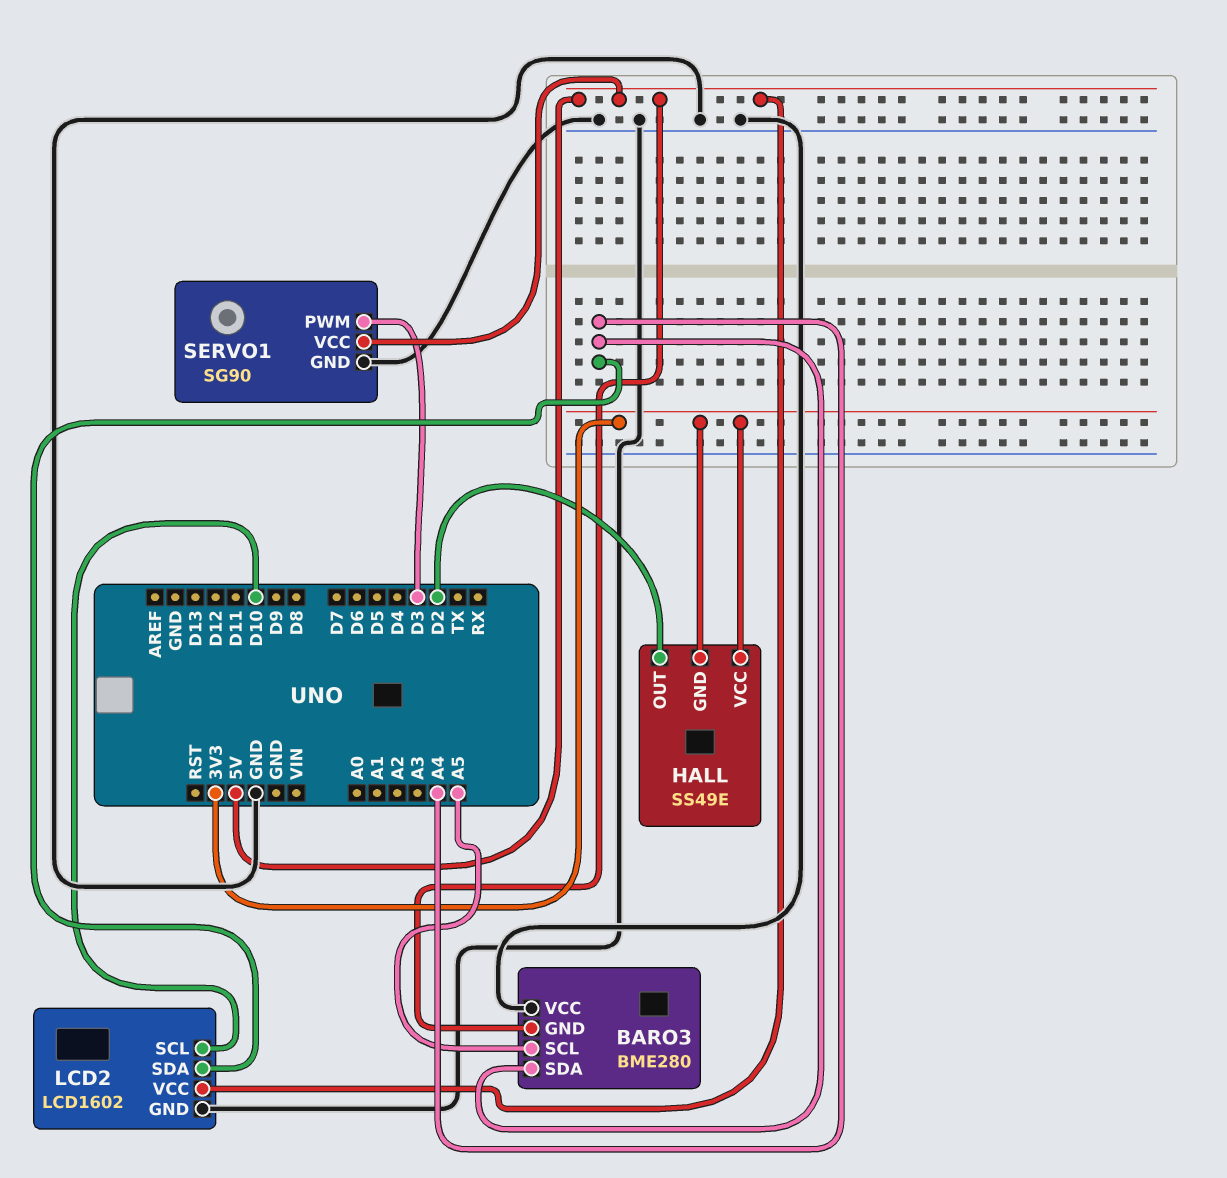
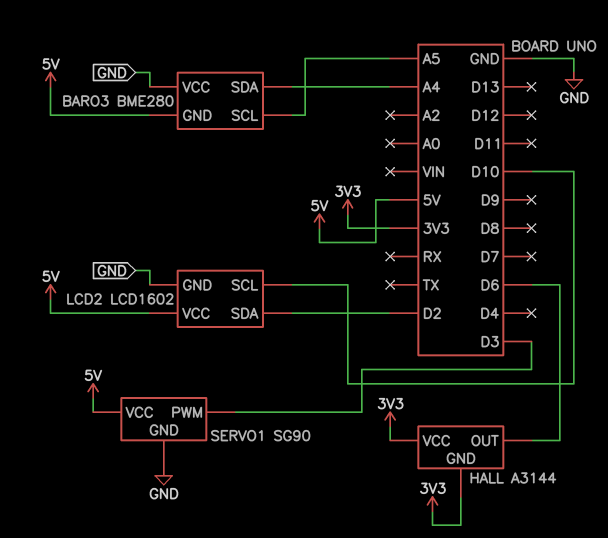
HALL: SS49E -> A3144
HALL pin OUT: D2 -> D6
LCD2 pin SDA: A4 -> D2

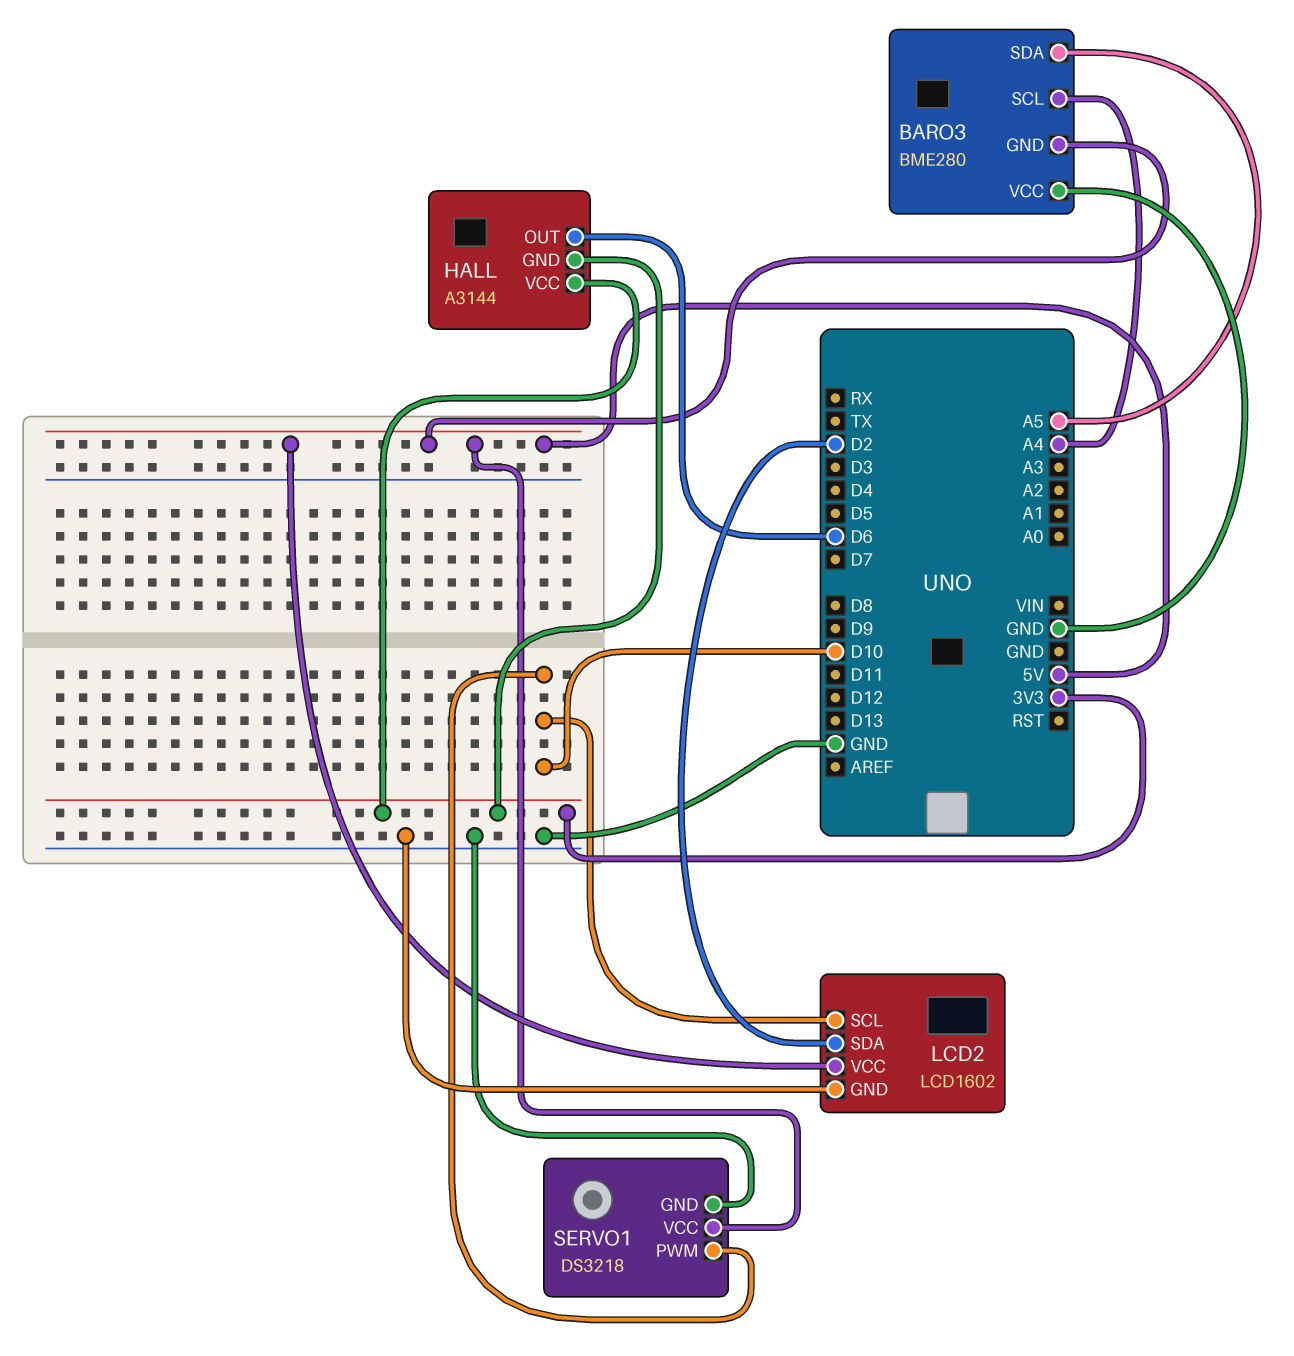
BARO3 pin SCL: A5 -> A4
BARO3 pin SDA: A4 -> A5
SERVO1: SG90 -> DS3218
SERVO1 pin PWM: D3 -> D10

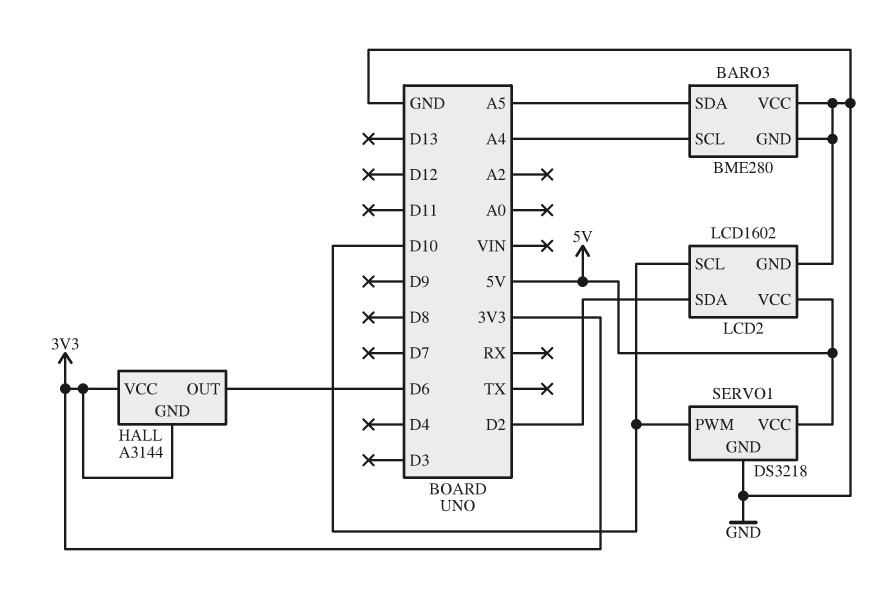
BARO3 pin GND: 5V -> GND

